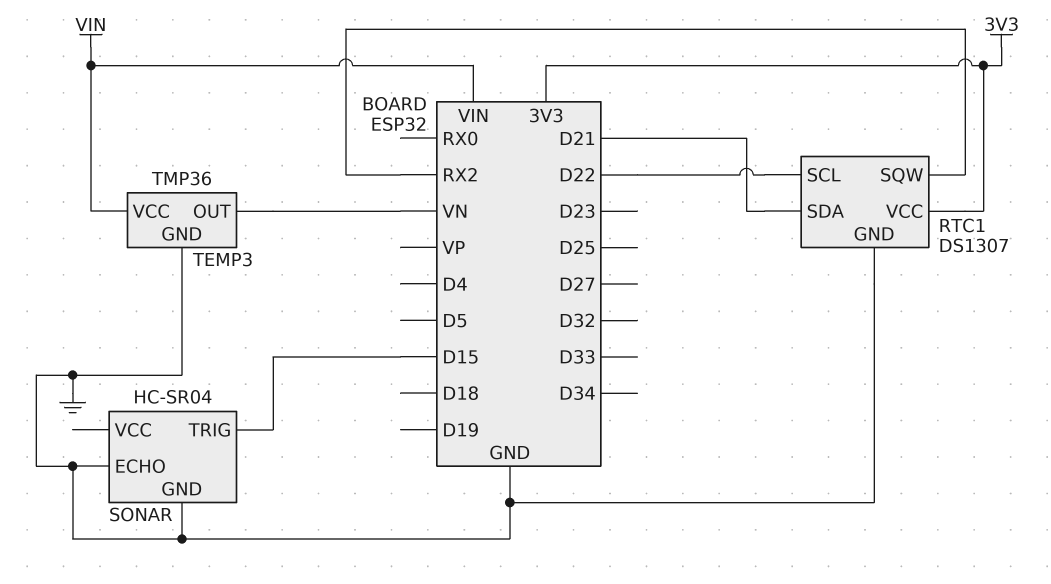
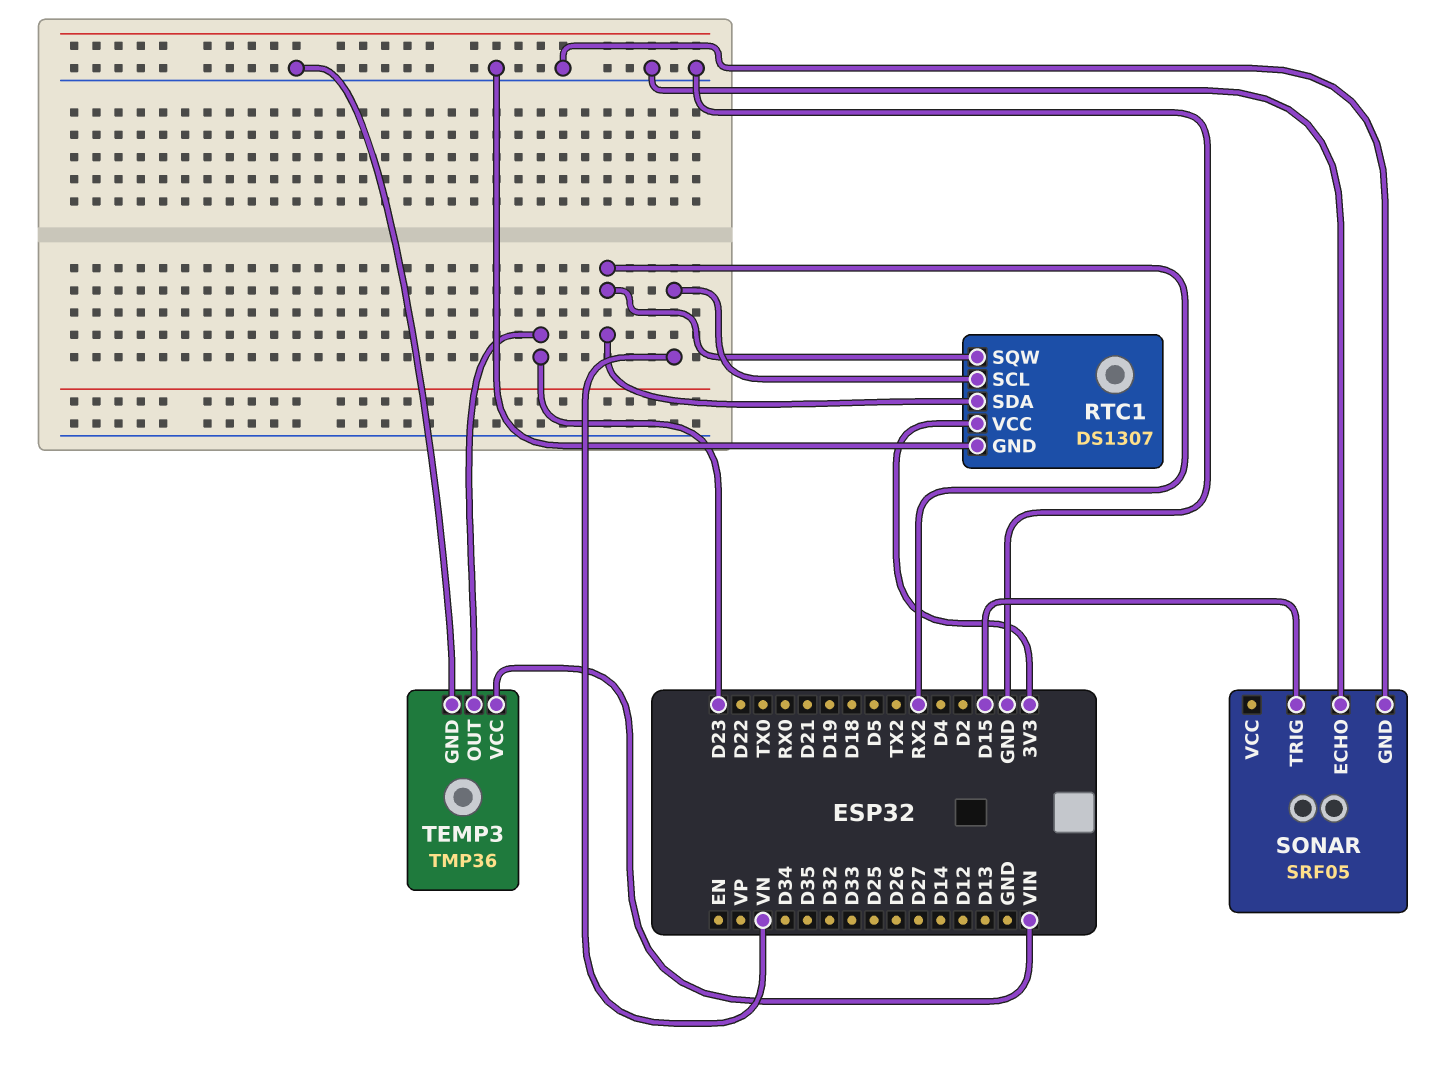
RTC1 pin SCL: D22 -> VN
RTC1 pin SDA: D21 -> RX2
SONAR: HC-SR04 -> SRF05
TEMP3 pin OUT: VN -> D23

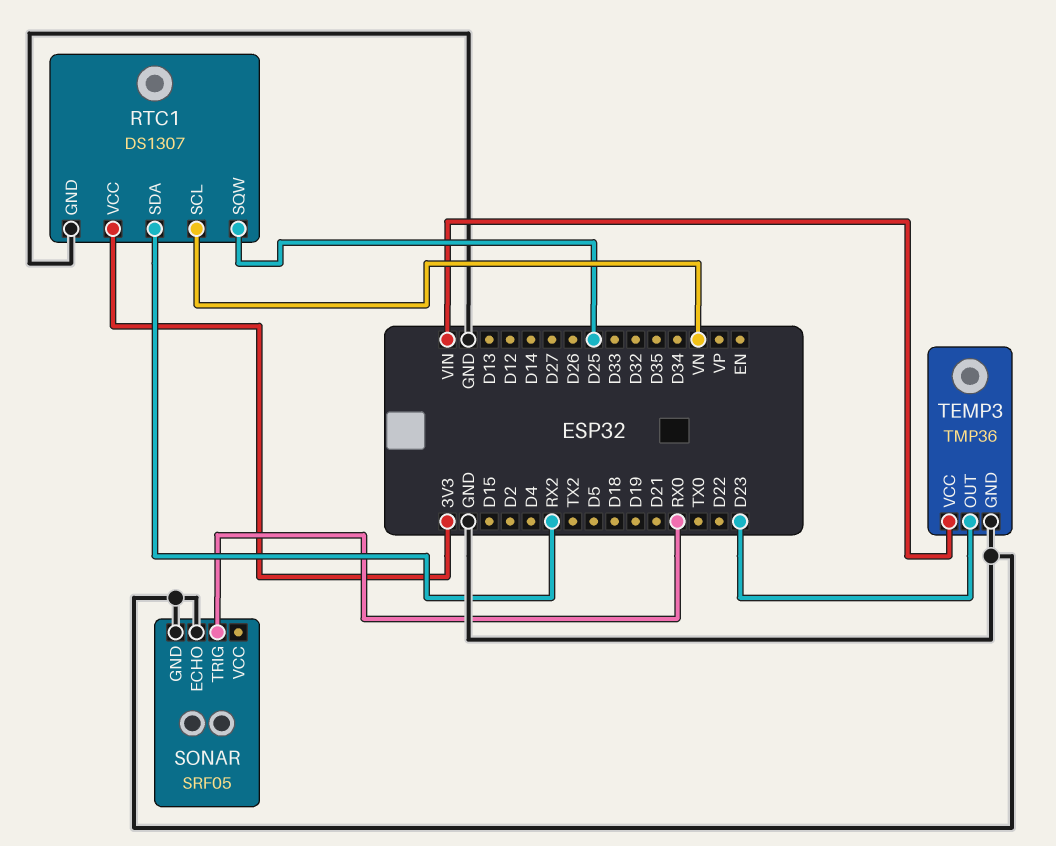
RTC1 pin SQW: RX2 -> D25
SONAR pin TRIG: D15 -> RX0

